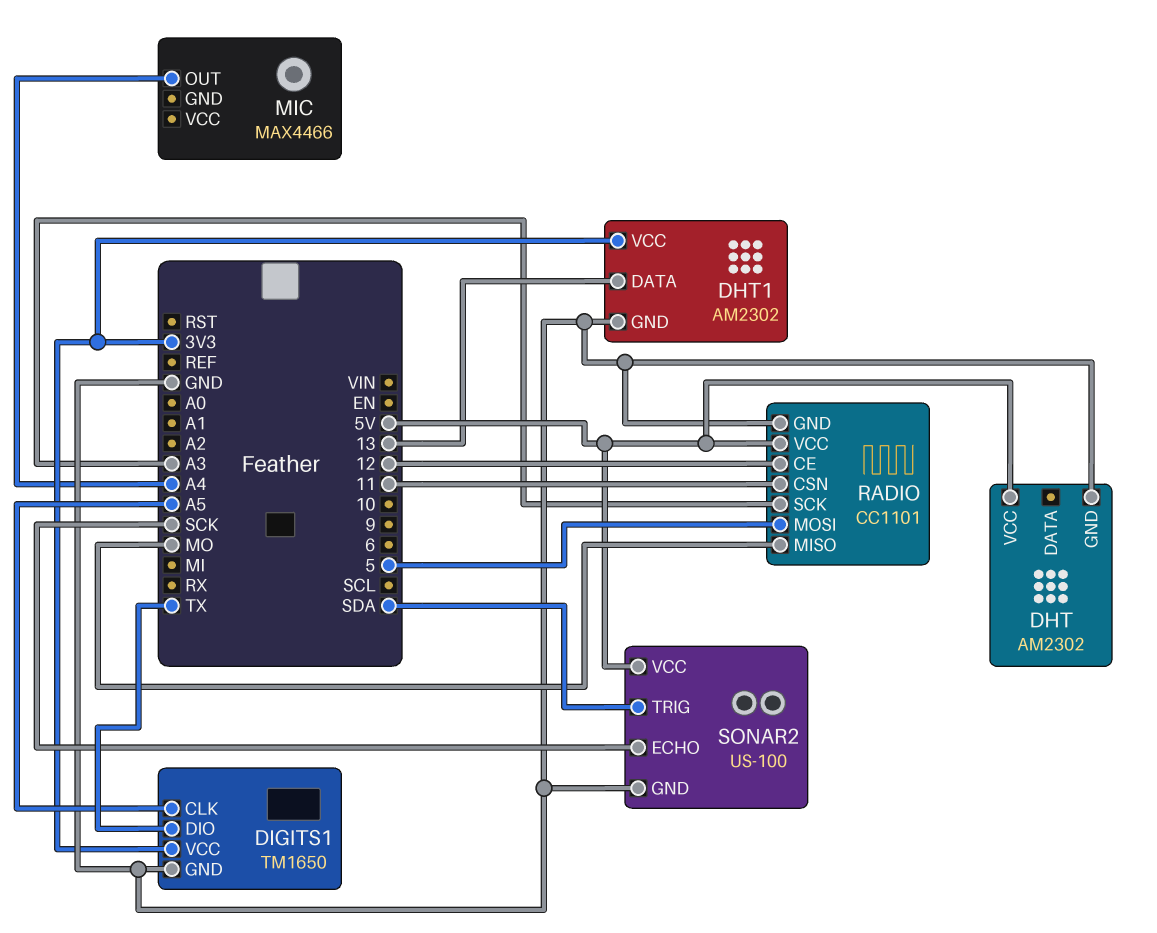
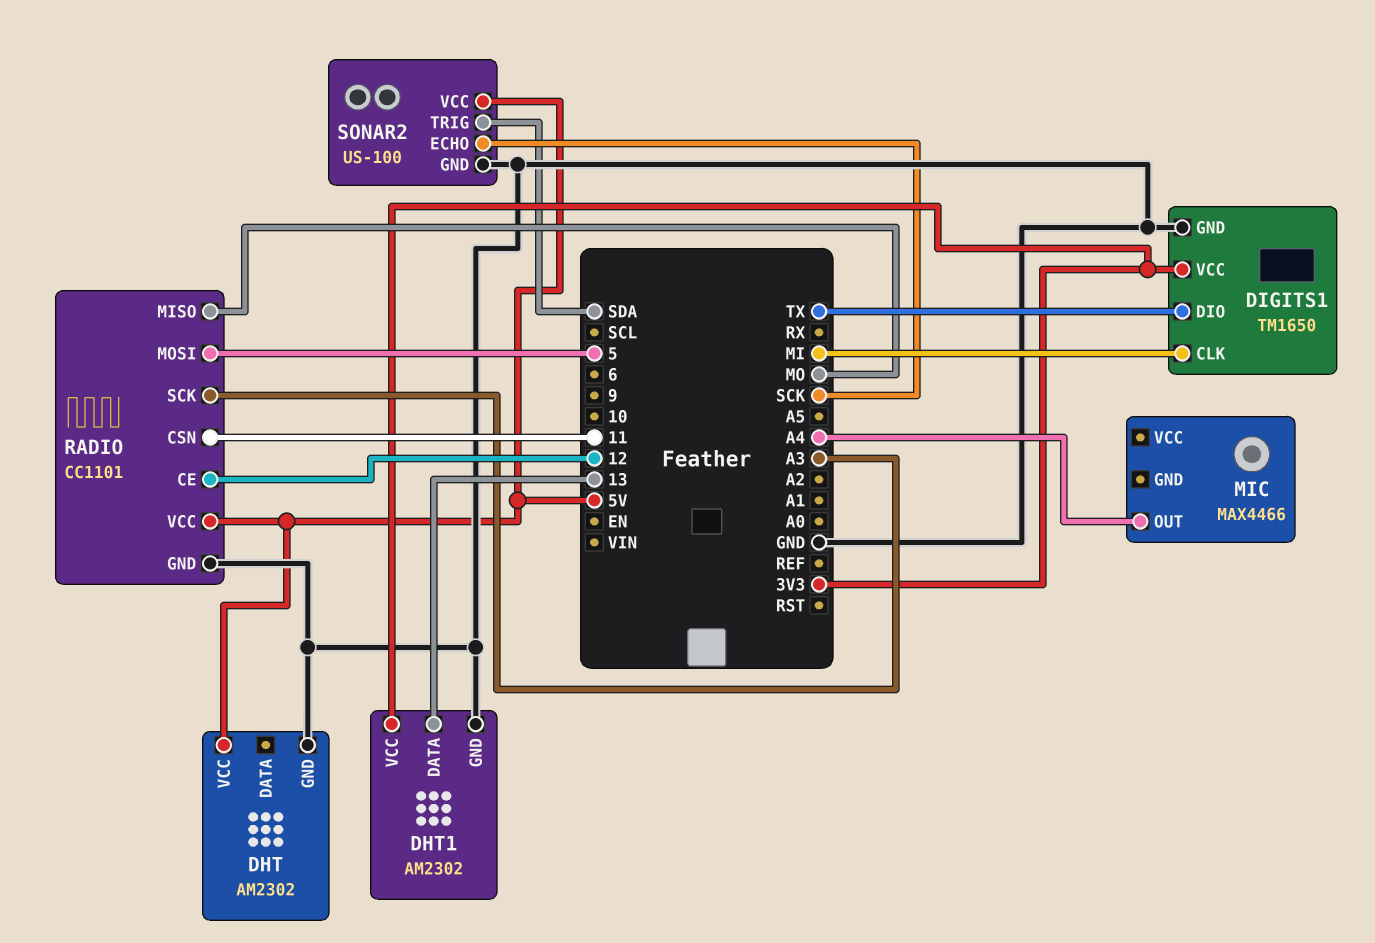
DIGITS1 pin CLK: A5 -> MI

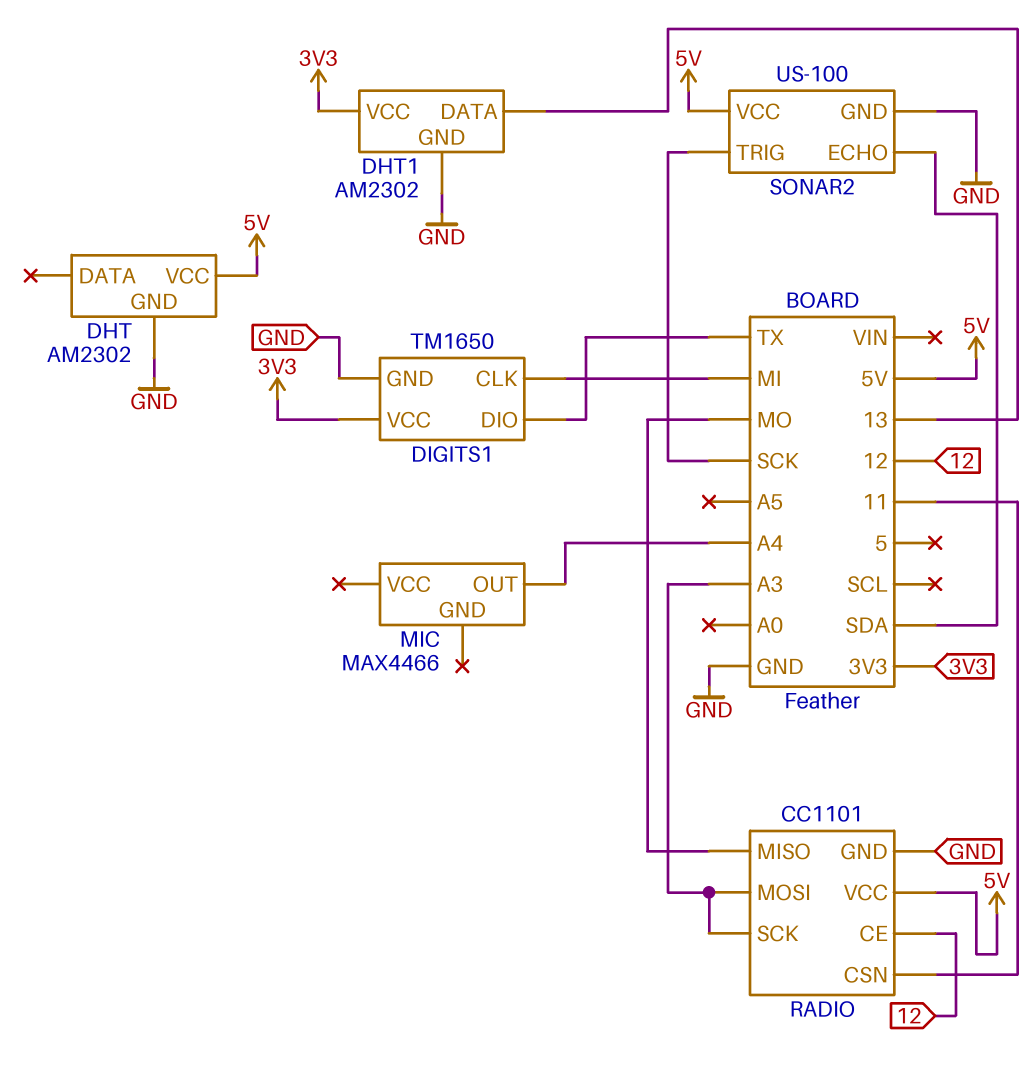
RADIO pin MOSI: 5 -> A3
SONAR2 pin ECHO: SCK -> SDA
SONAR2 pin TRIG: SDA -> SCK

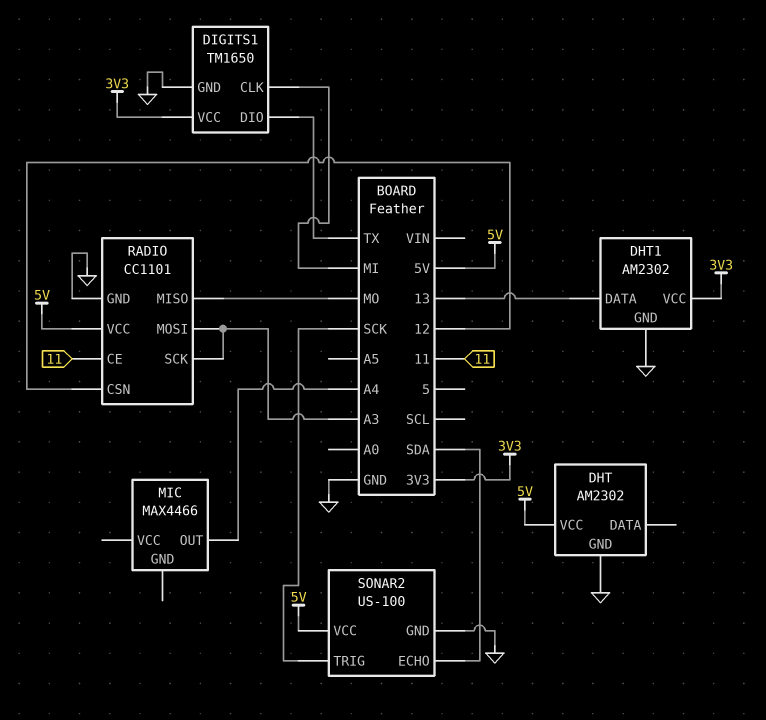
RADIO pin CE: 12 -> 11
RADIO pin CSN: 11 -> 12

